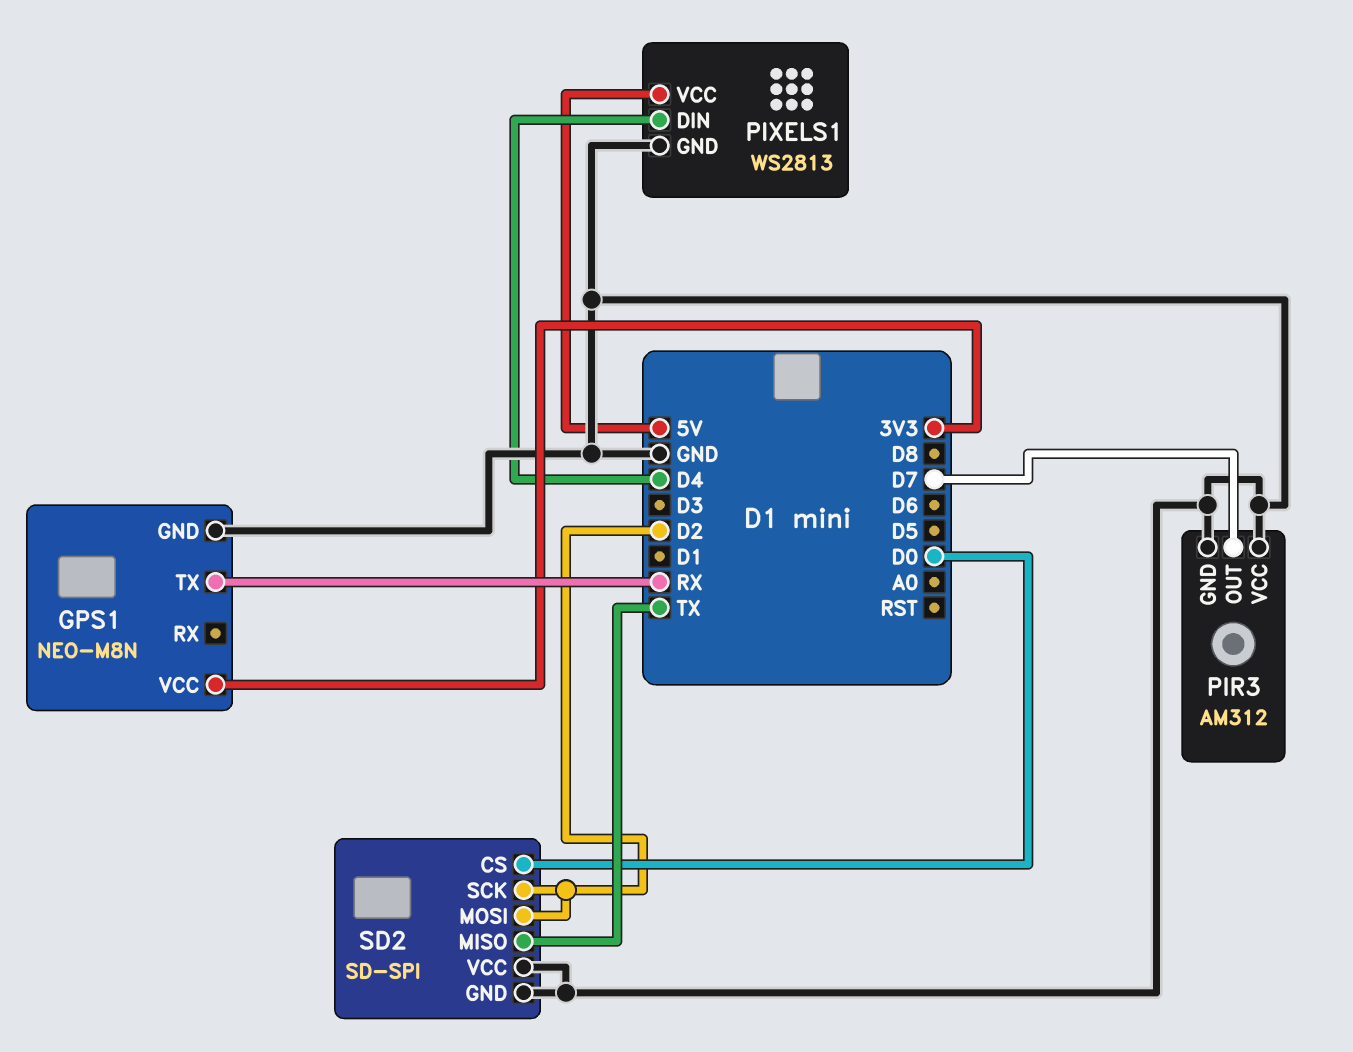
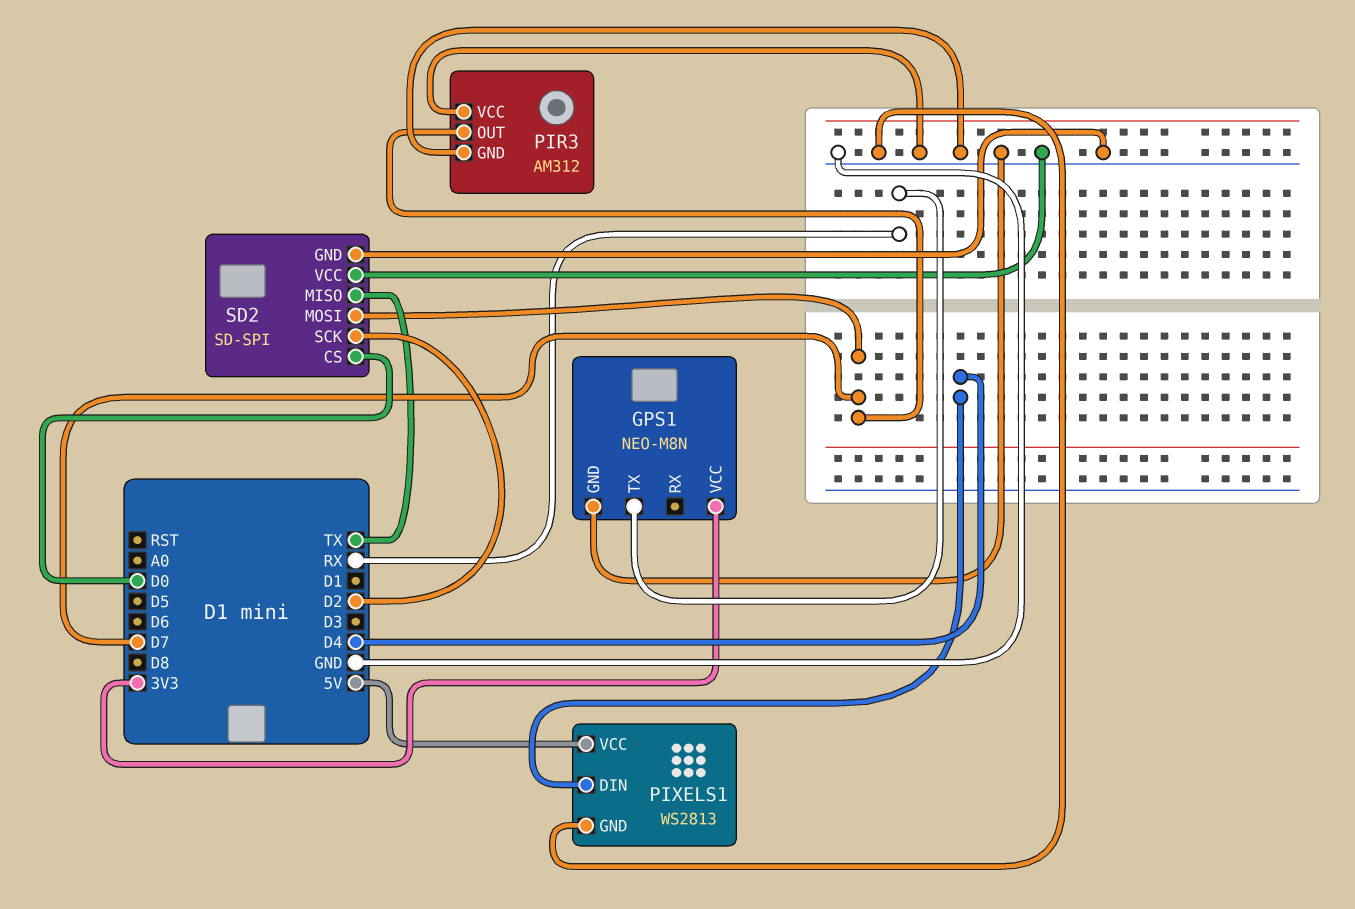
SD2 pin MOSI: D2 -> D7

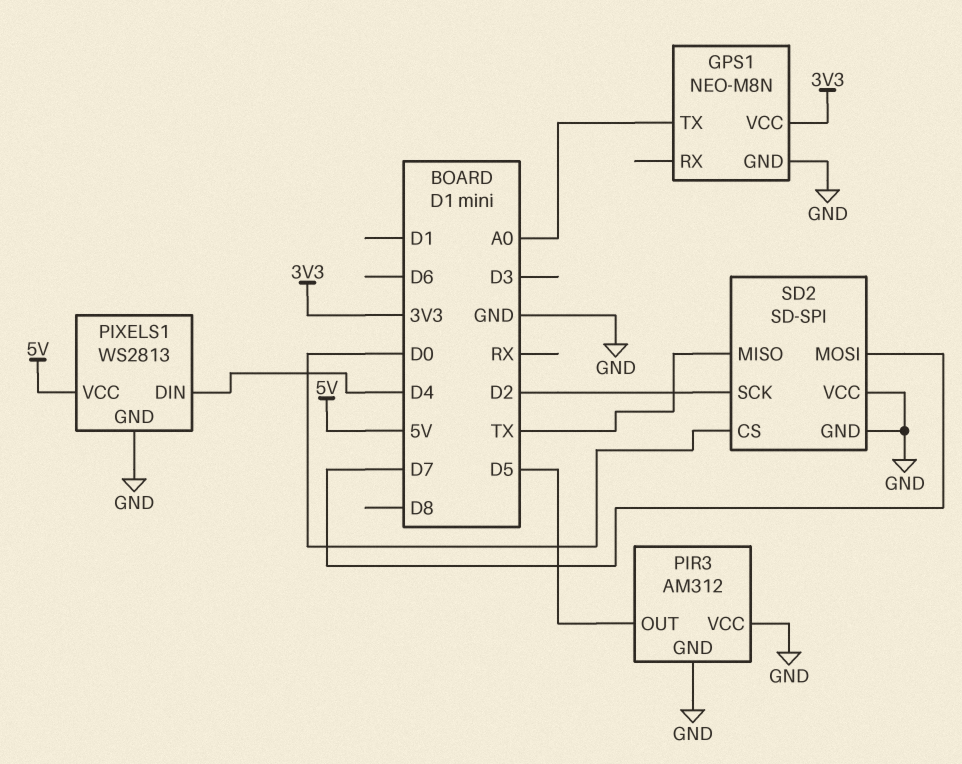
GPS1 pin TX: RX -> A0
PIR3 pin OUT: D7 -> D5

